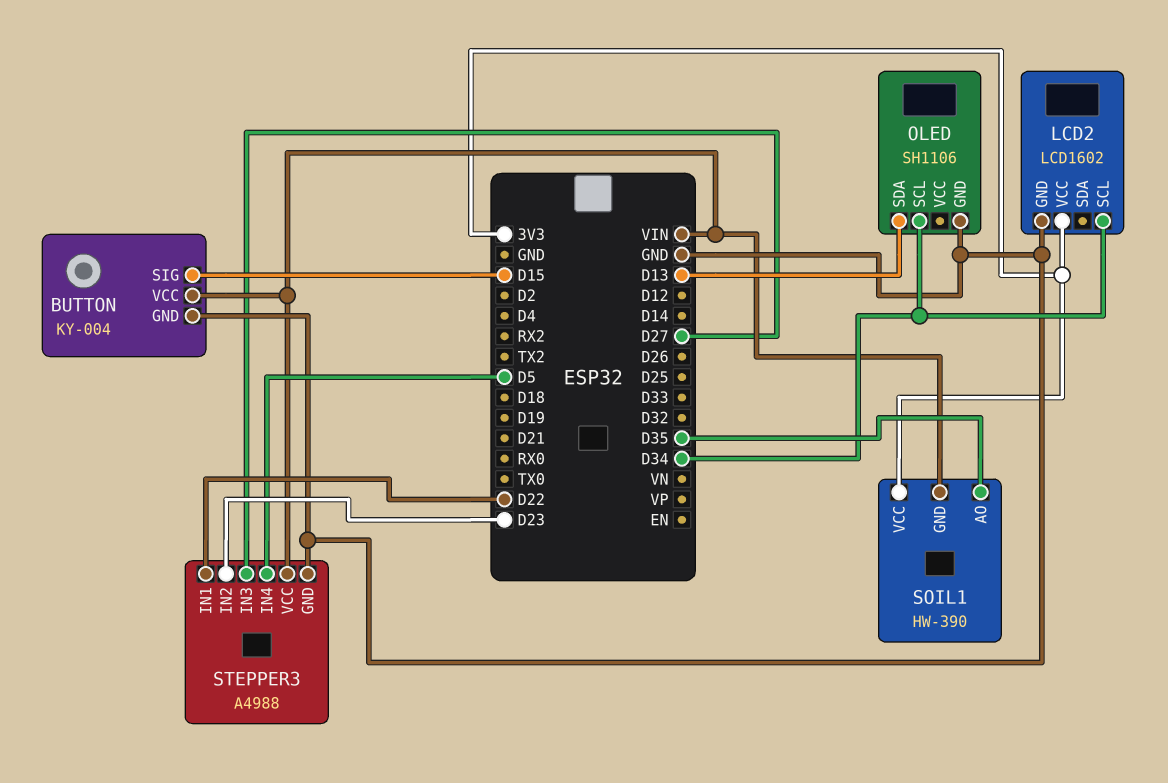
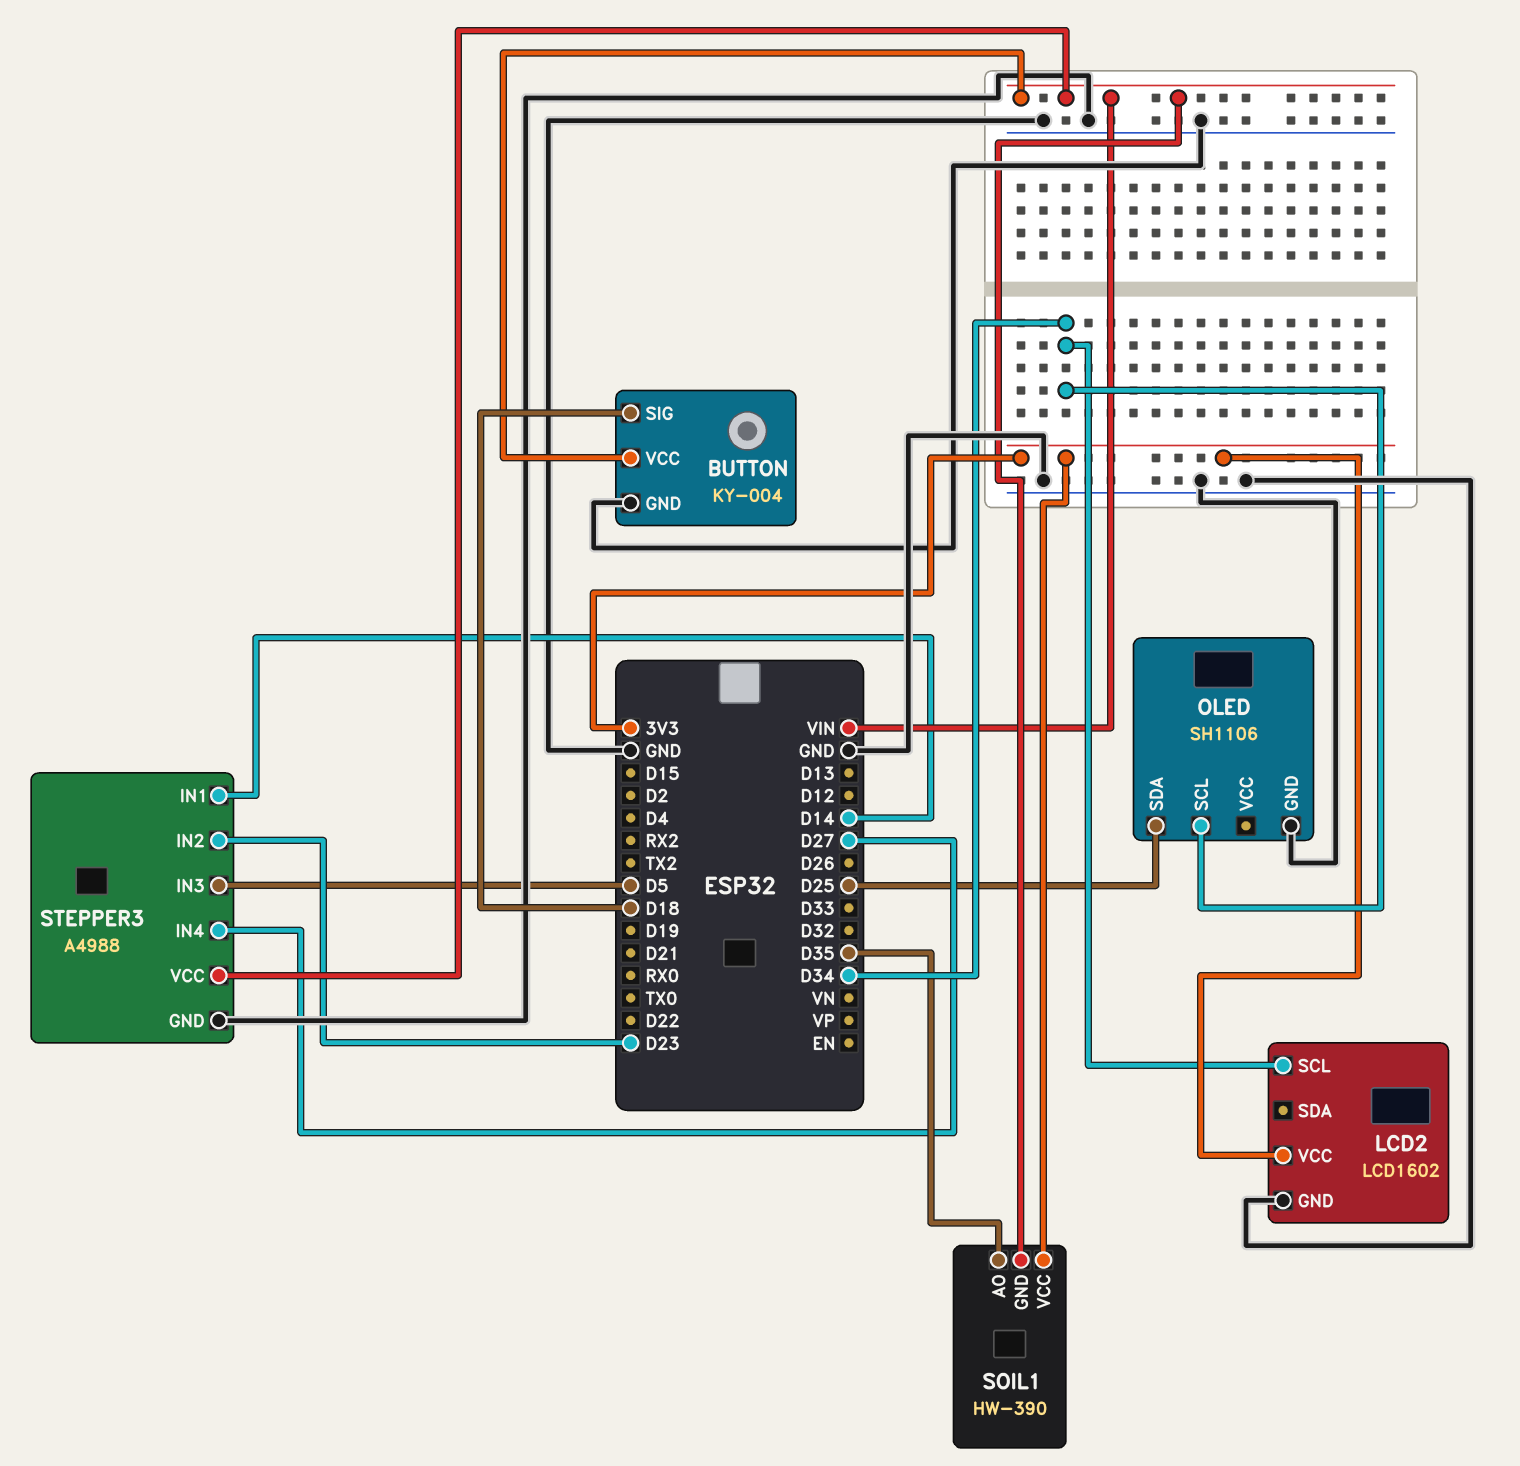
BUTTON pin SIG: D15 -> D18
OLED pin SDA: D13 -> D25
STEPPER3 pin IN1: D22 -> D14
STEPPER3 pin IN3: D27 -> D5
STEPPER3 pin IN4: D5 -> D27

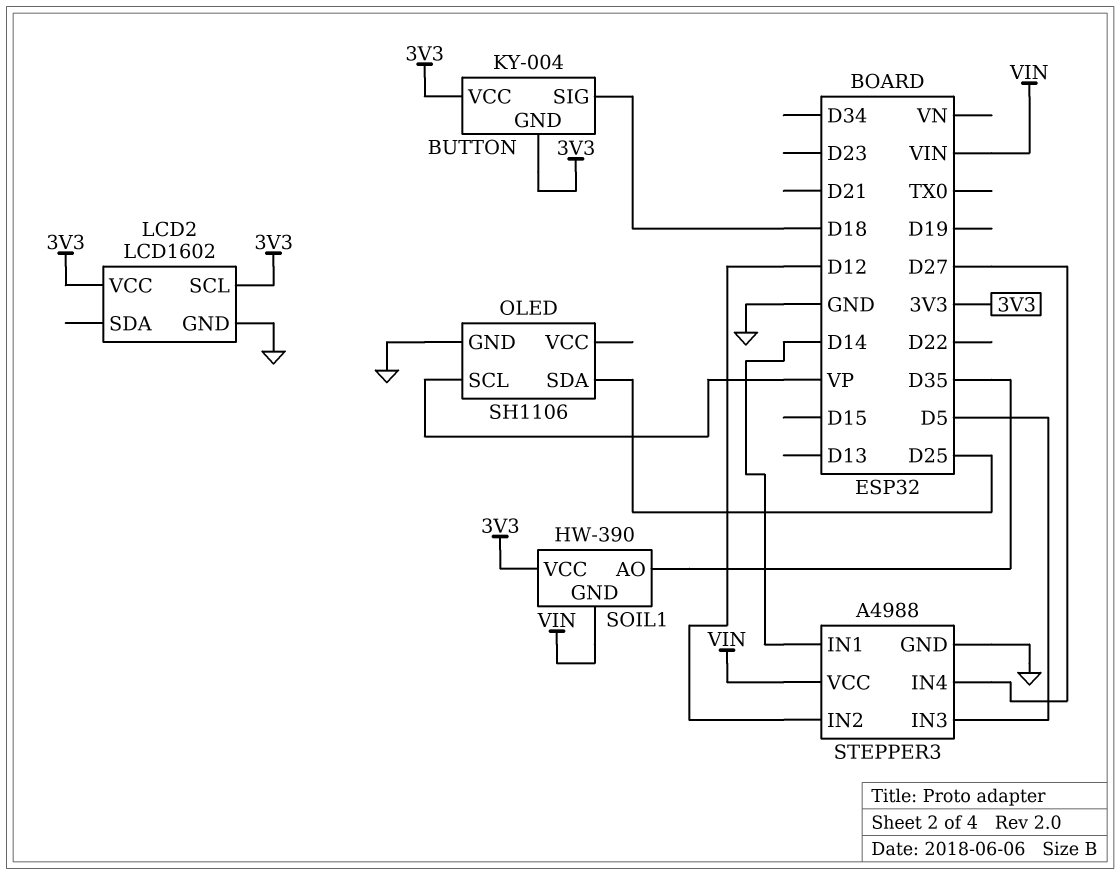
BUTTON pin GND: GND -> 3V3
BUTTON pin VCC: VIN -> 3V3
LCD2 pin SCL: D34 -> 3V3
OLED pin SCL: D34 -> VP
STEPPER3 pin IN2: D23 -> D12

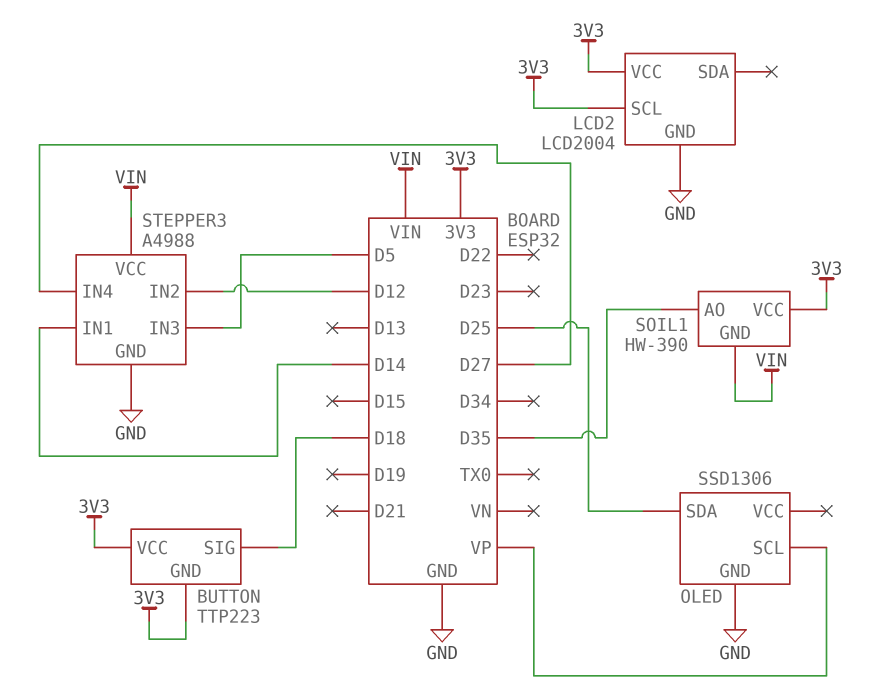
BUTTON: KY-004 -> TTP223
LCD2: LCD1602 -> LCD2004
OLED: SH1106 -> SSD1306

